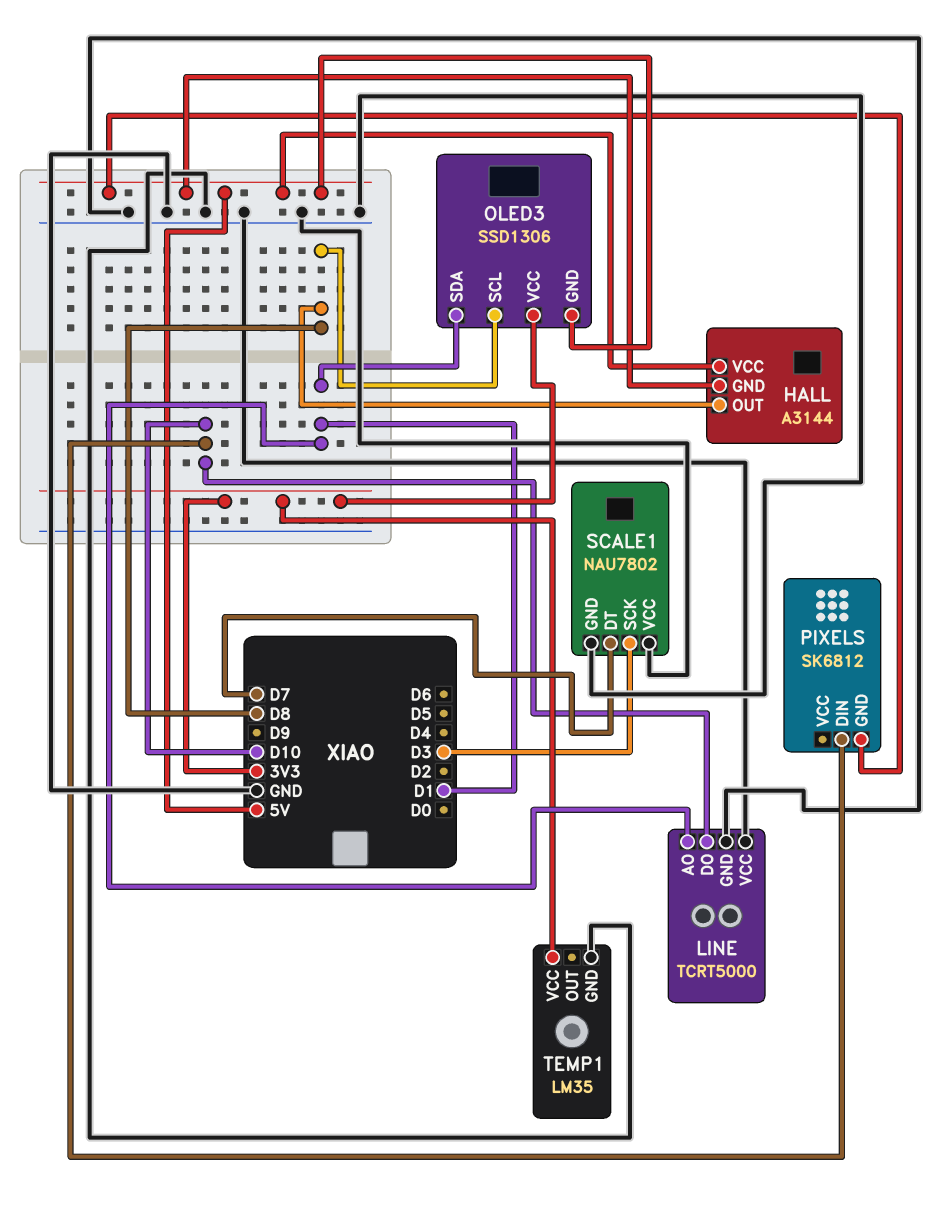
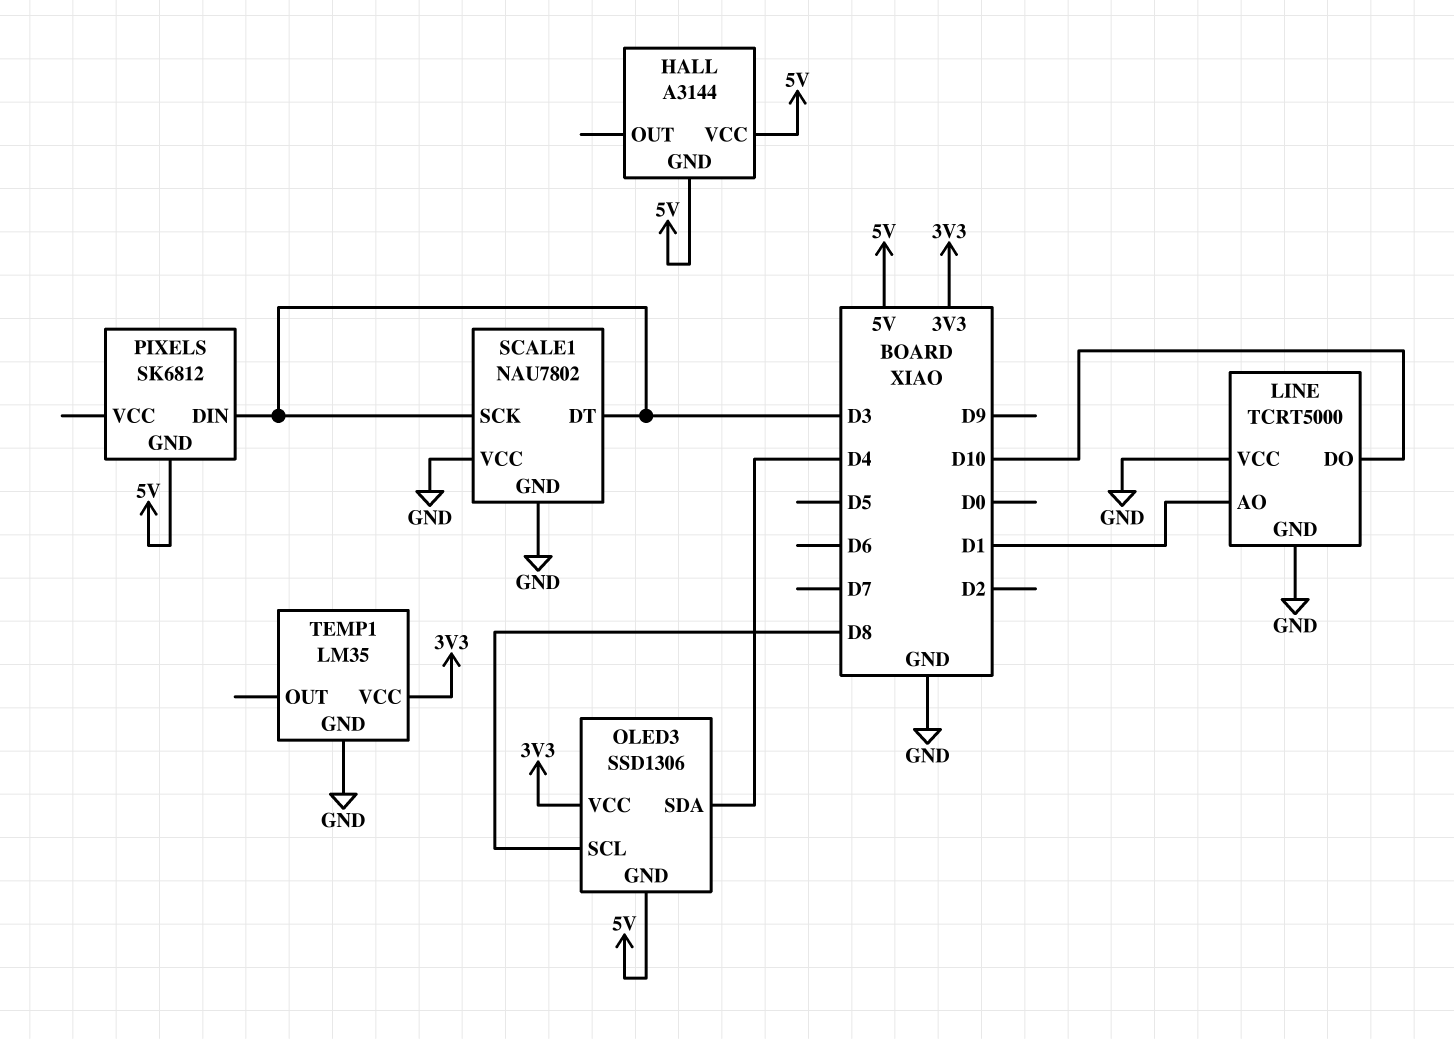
HALL pin OUT: D8 -> none
OLED3 pin SDA: D1 -> D4
PIXELS pin DIN: D10 -> D3
SCALE1 pin DT: D7 -> D3

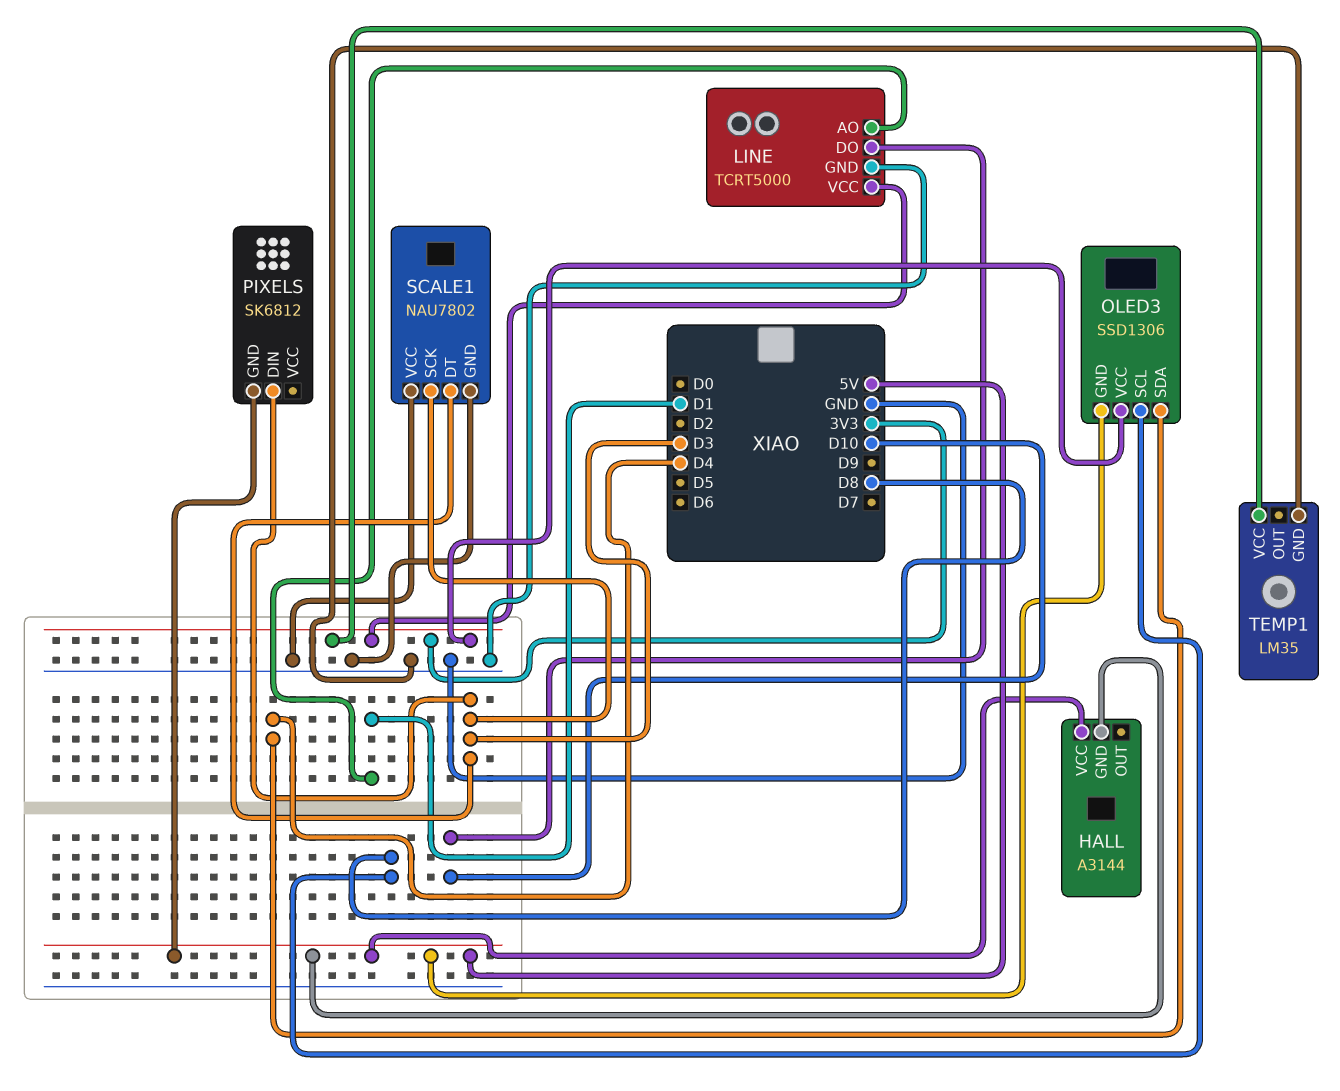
LINE pin VCC: GND -> 3V3

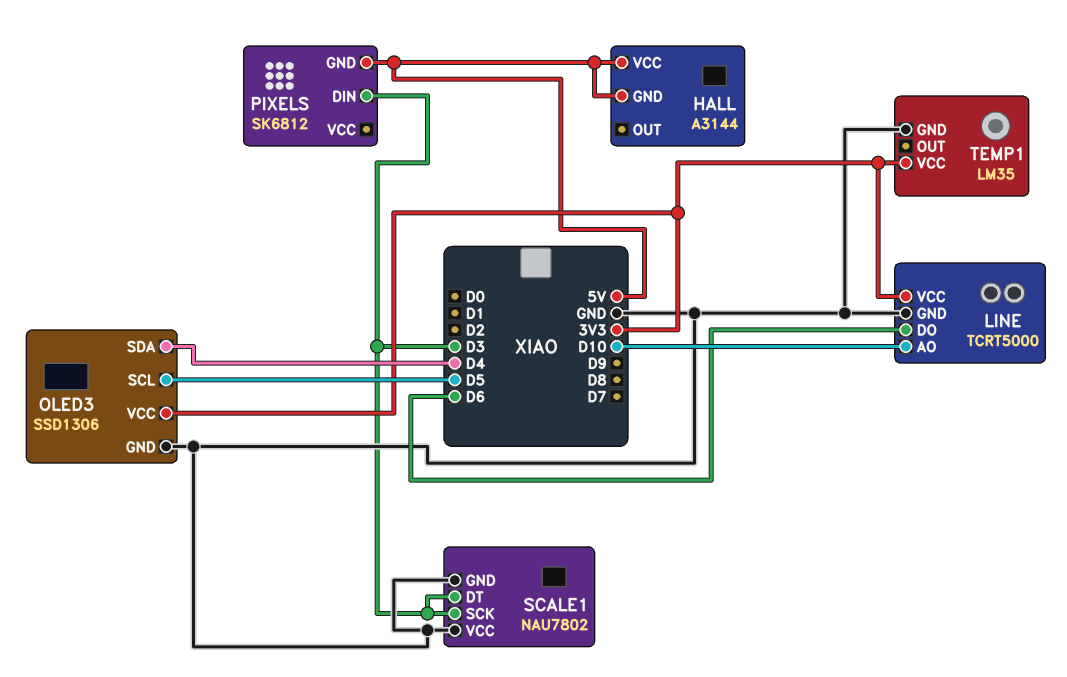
LINE pin AO: D1 -> D10
LINE pin DO: D10 -> D6
OLED3 pin GND: 5V -> GND
OLED3 pin SCL: D8 -> D5

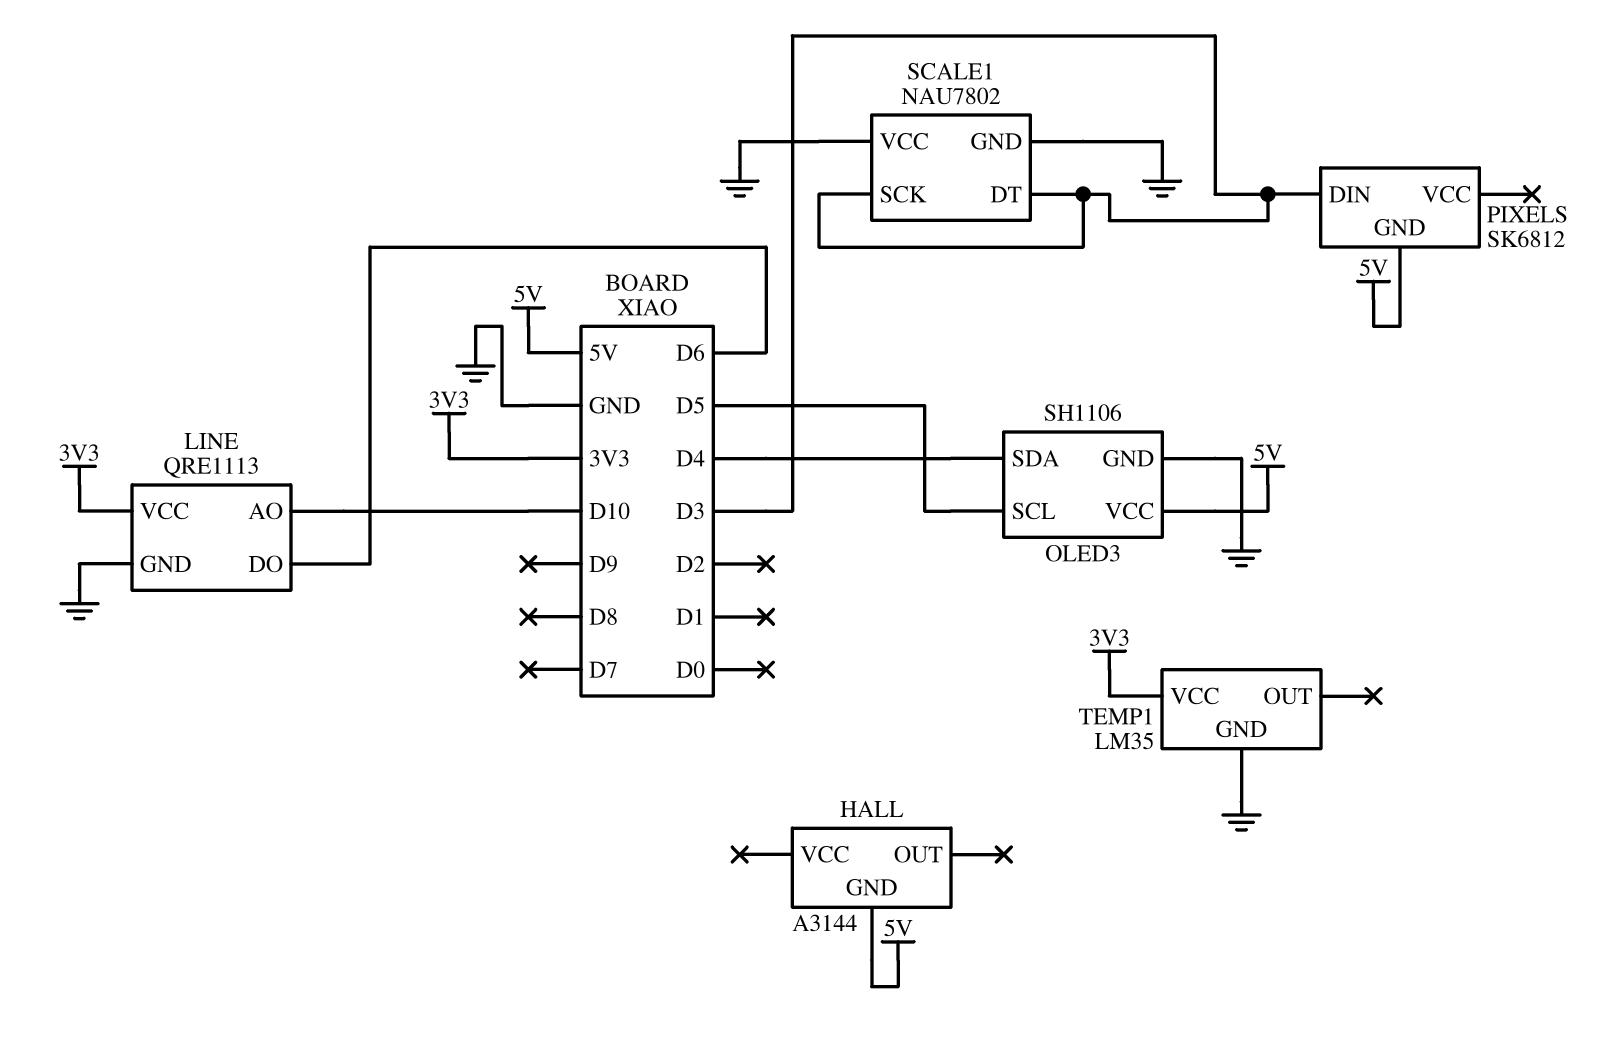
HALL pin VCC: 5V -> none
LINE: TCRT5000 -> QRE1113
OLED3: SSD1306 -> SH1106
OLED3 pin VCC: 3V3 -> 5V

